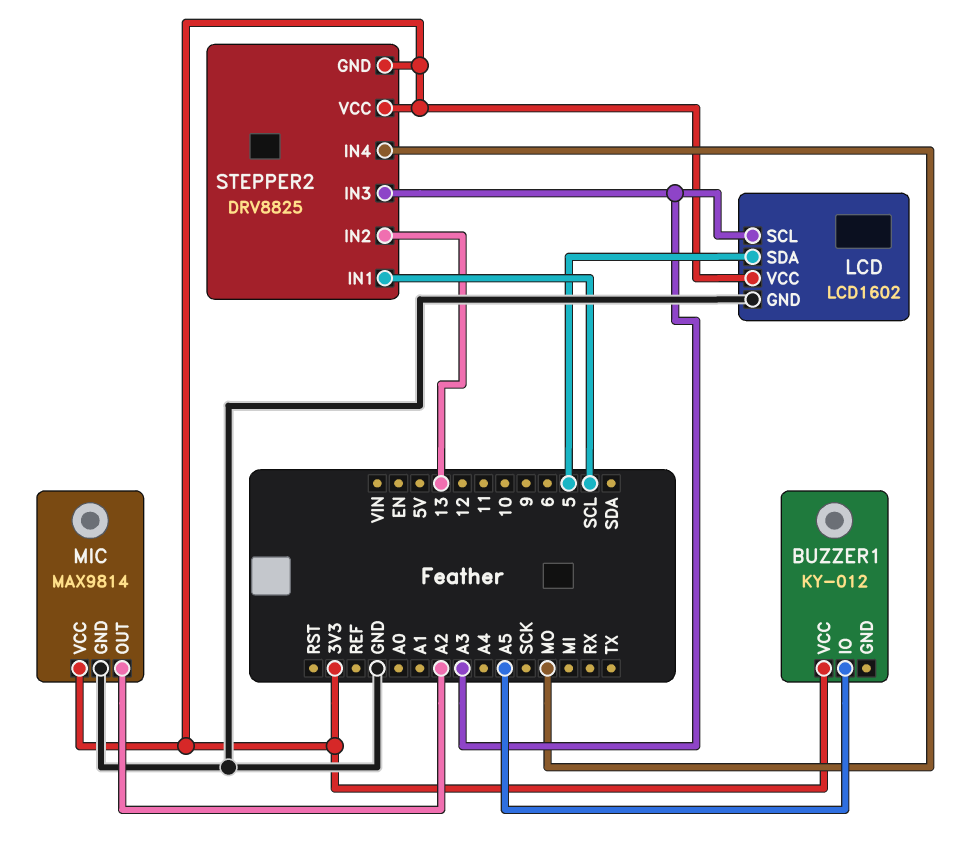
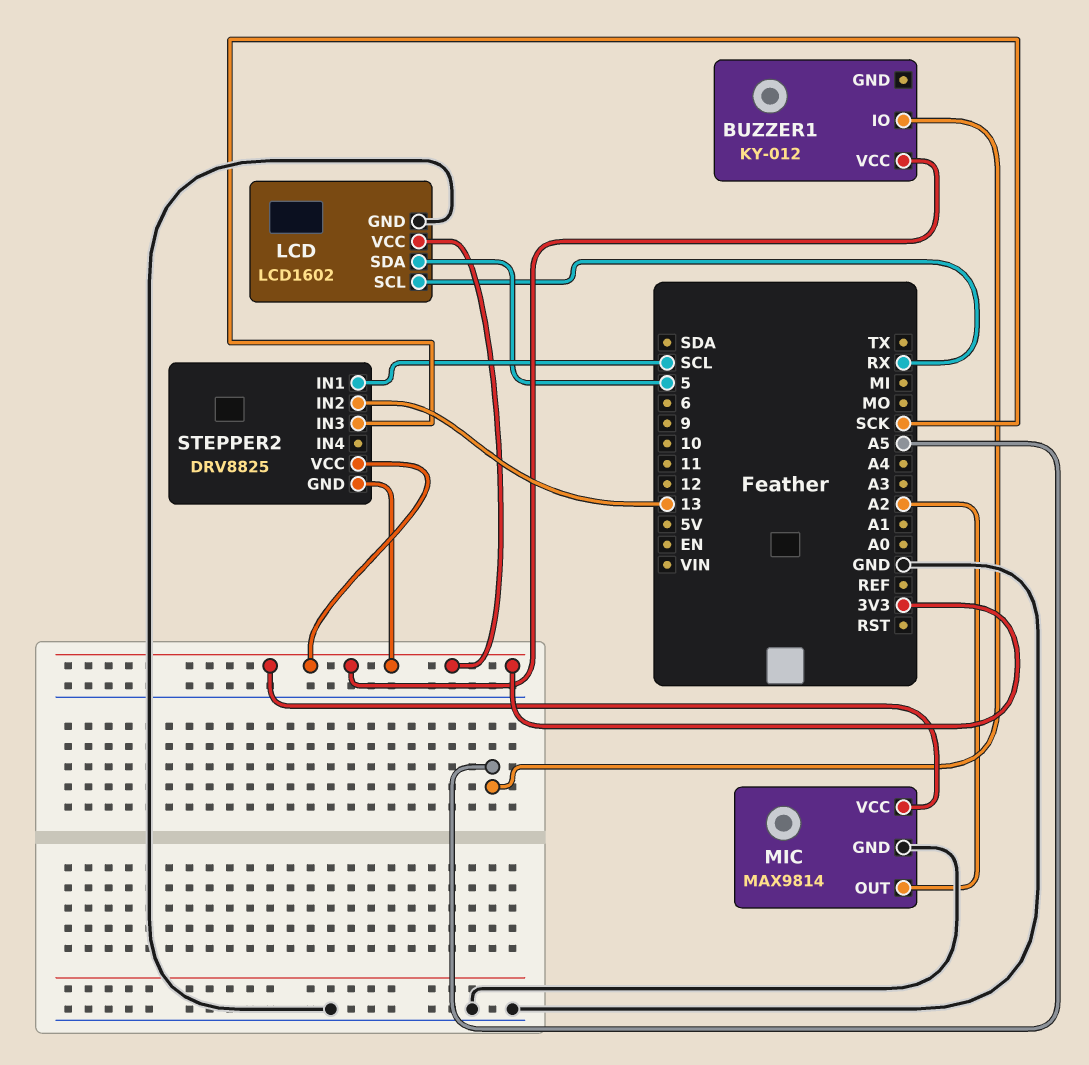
LCD pin SCL: A3 -> RX
STEPPER2 pin IN3: A3 -> SCK
STEPPER2 pin IN4: MO -> none

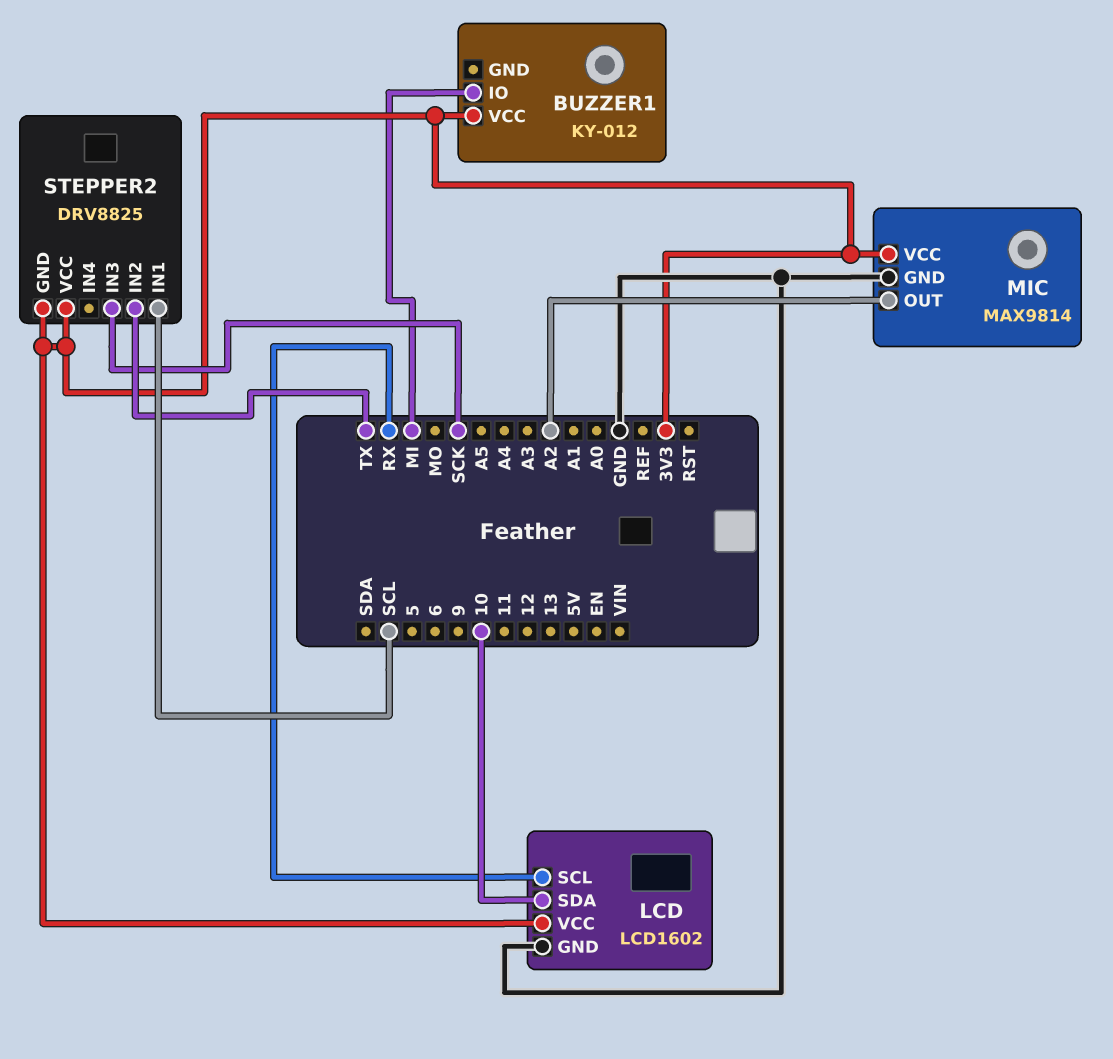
BUZZER1 pin IO: A5 -> MI
LCD pin SDA: 5 -> 10
STEPPER2 pin IN2: 13 -> TX

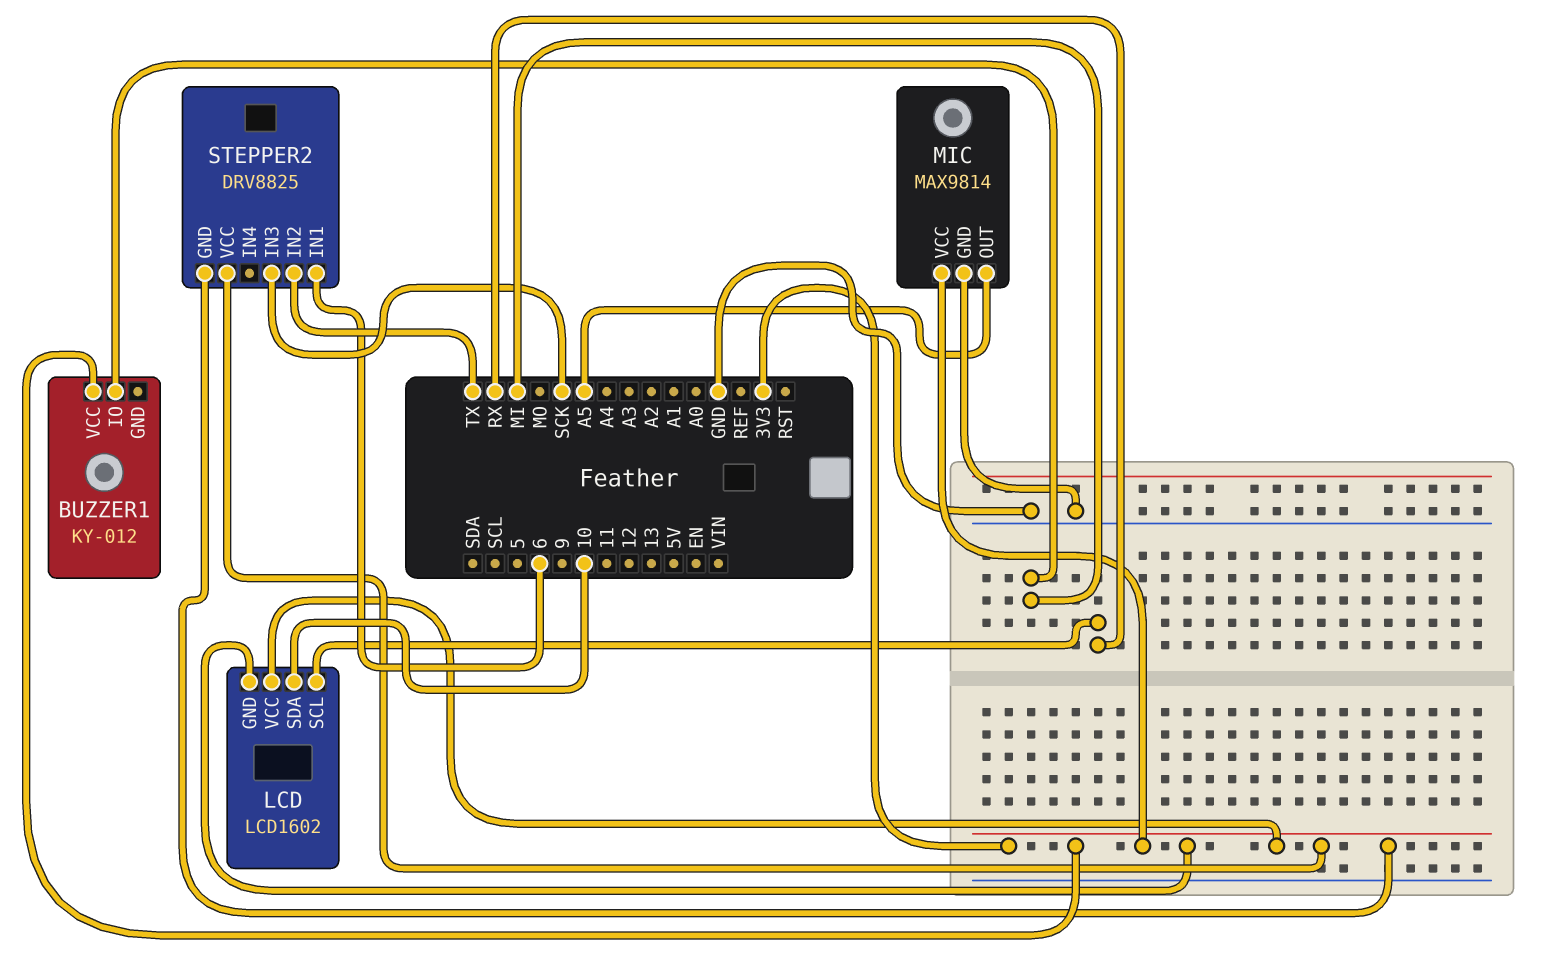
LCD pin GND: GND -> 3V3
MIC pin OUT: A2 -> A5
STEPPER2 pin IN1: SCL -> 6

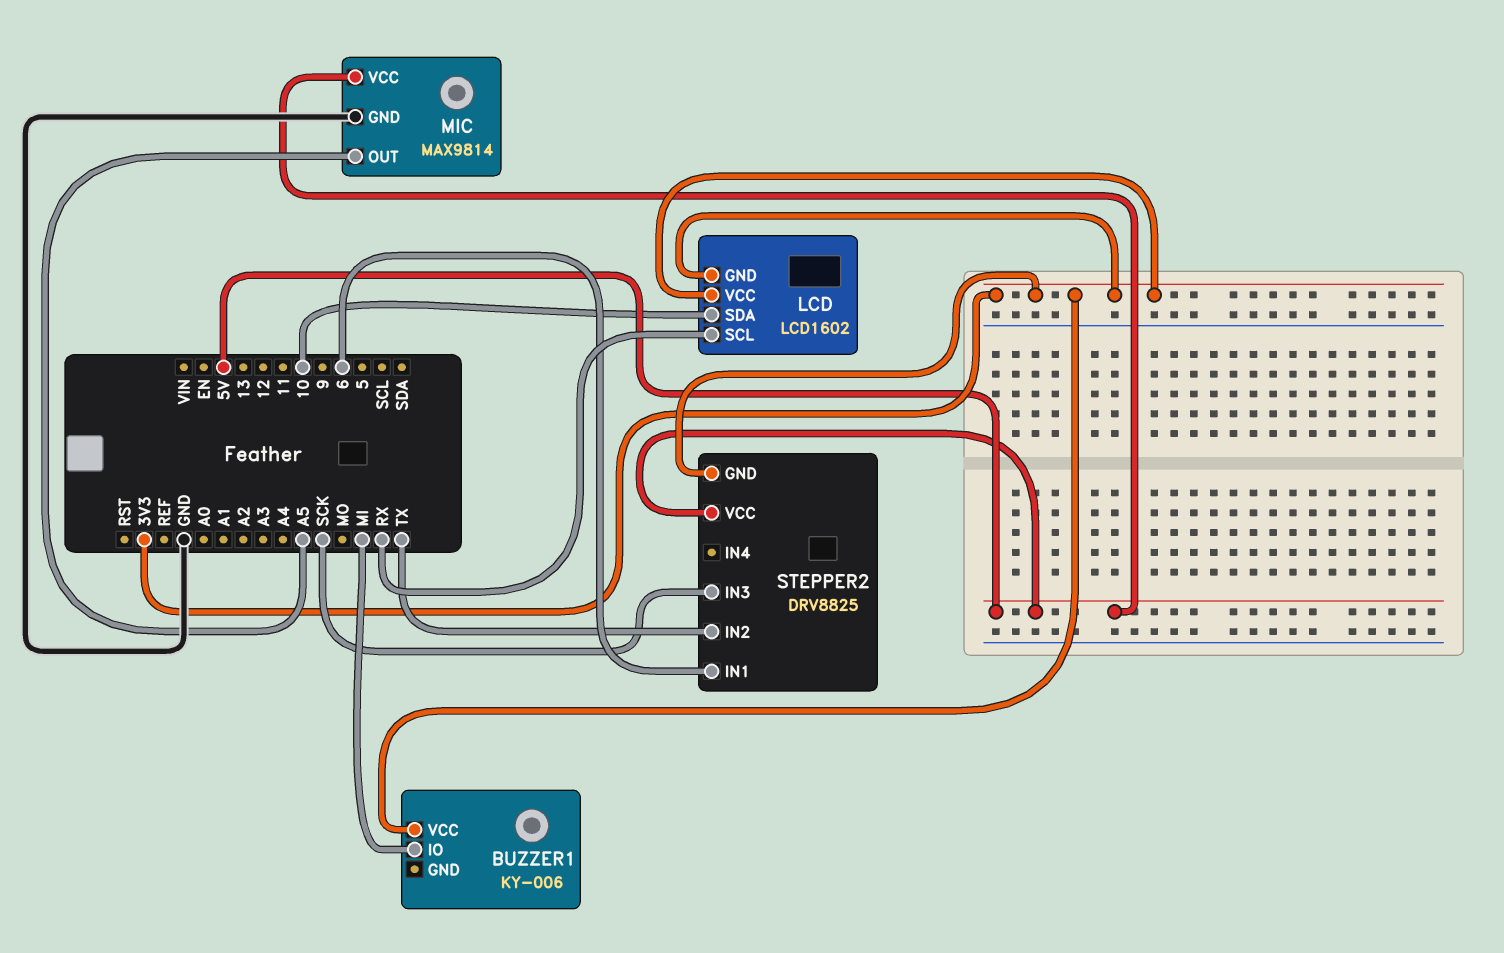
BUZZER1: KY-012 -> KY-006
MIC pin VCC: 3V3 -> 5V
STEPPER2 pin VCC: 3V3 -> 5V

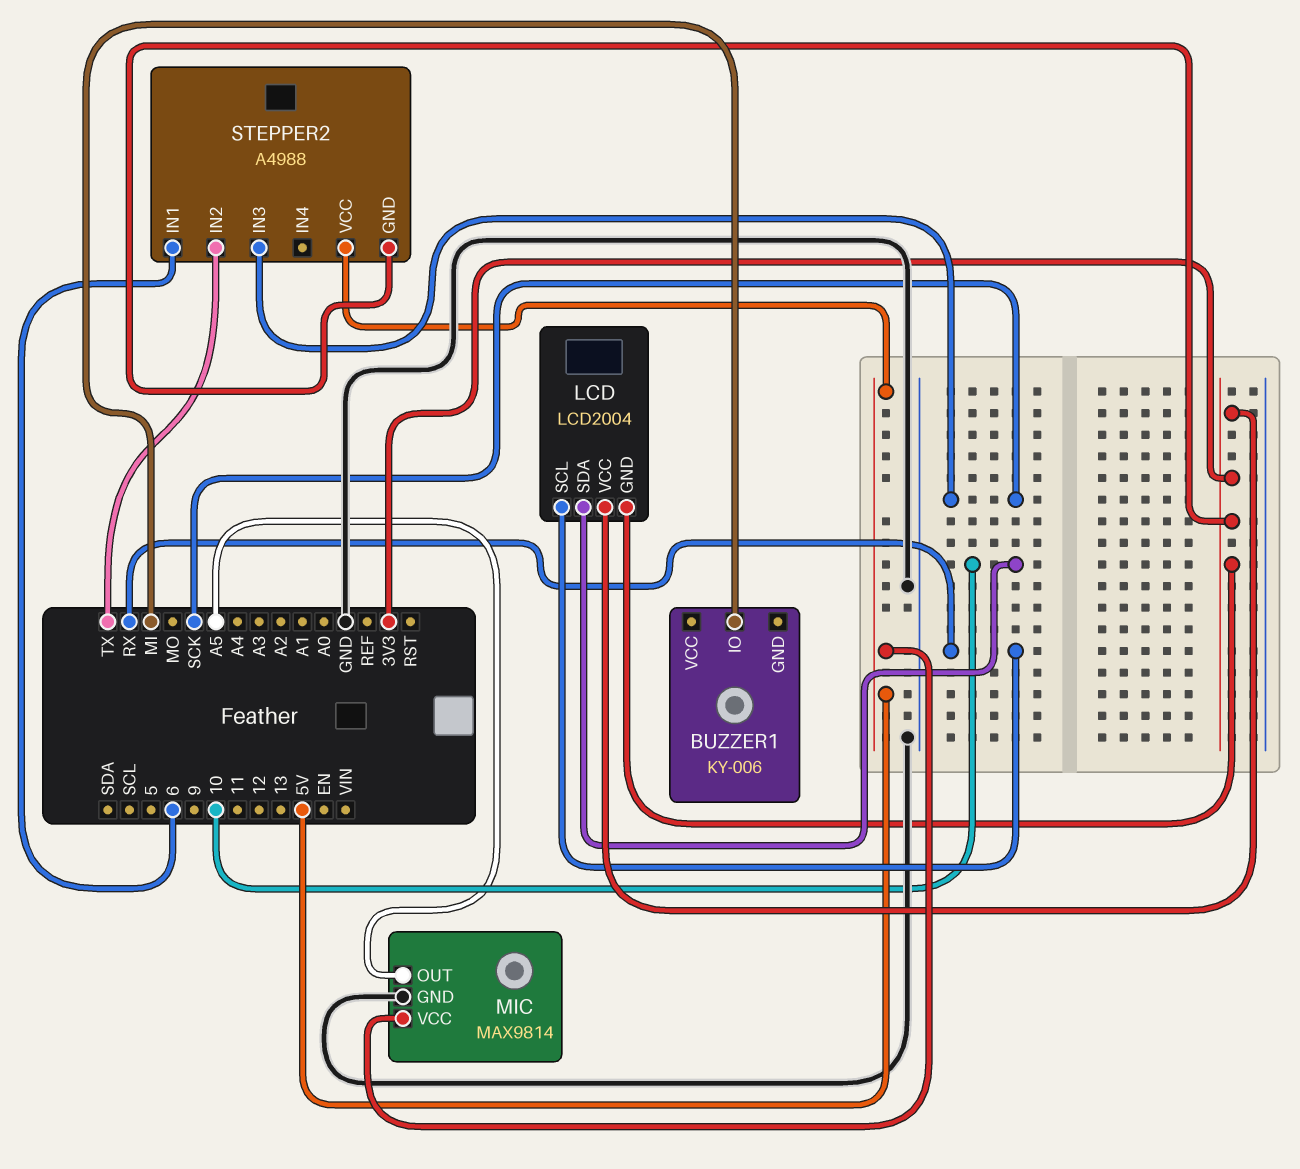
BUZZER1 pin VCC: 3V3 -> none
LCD: LCD1602 -> LCD2004
STEPPER2: DRV8825 -> A4988

